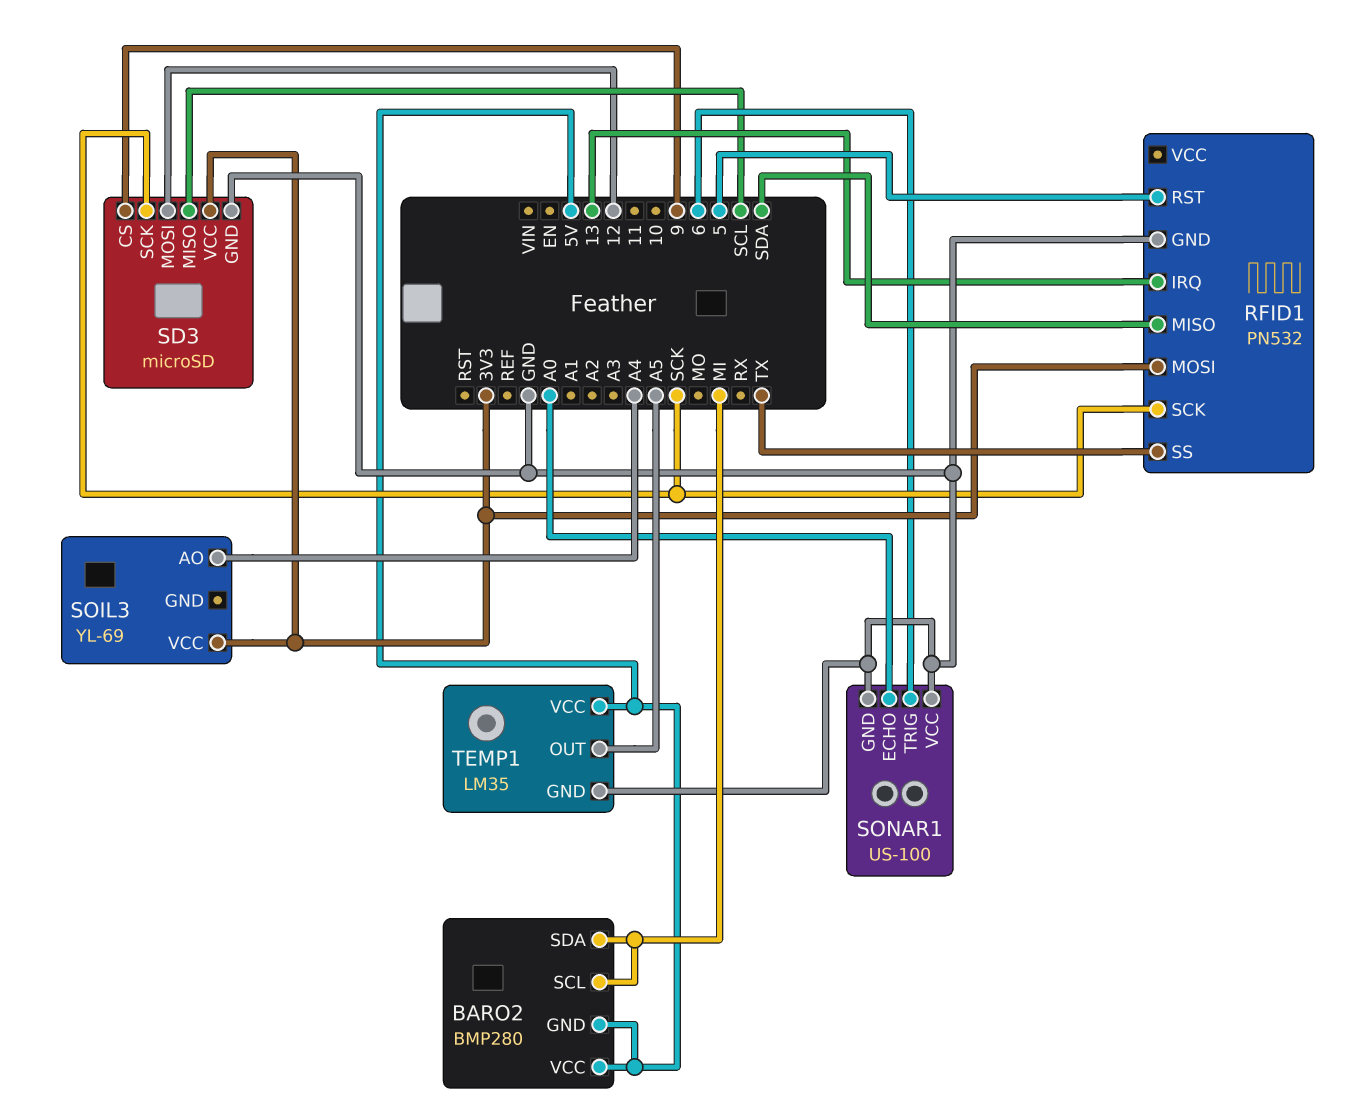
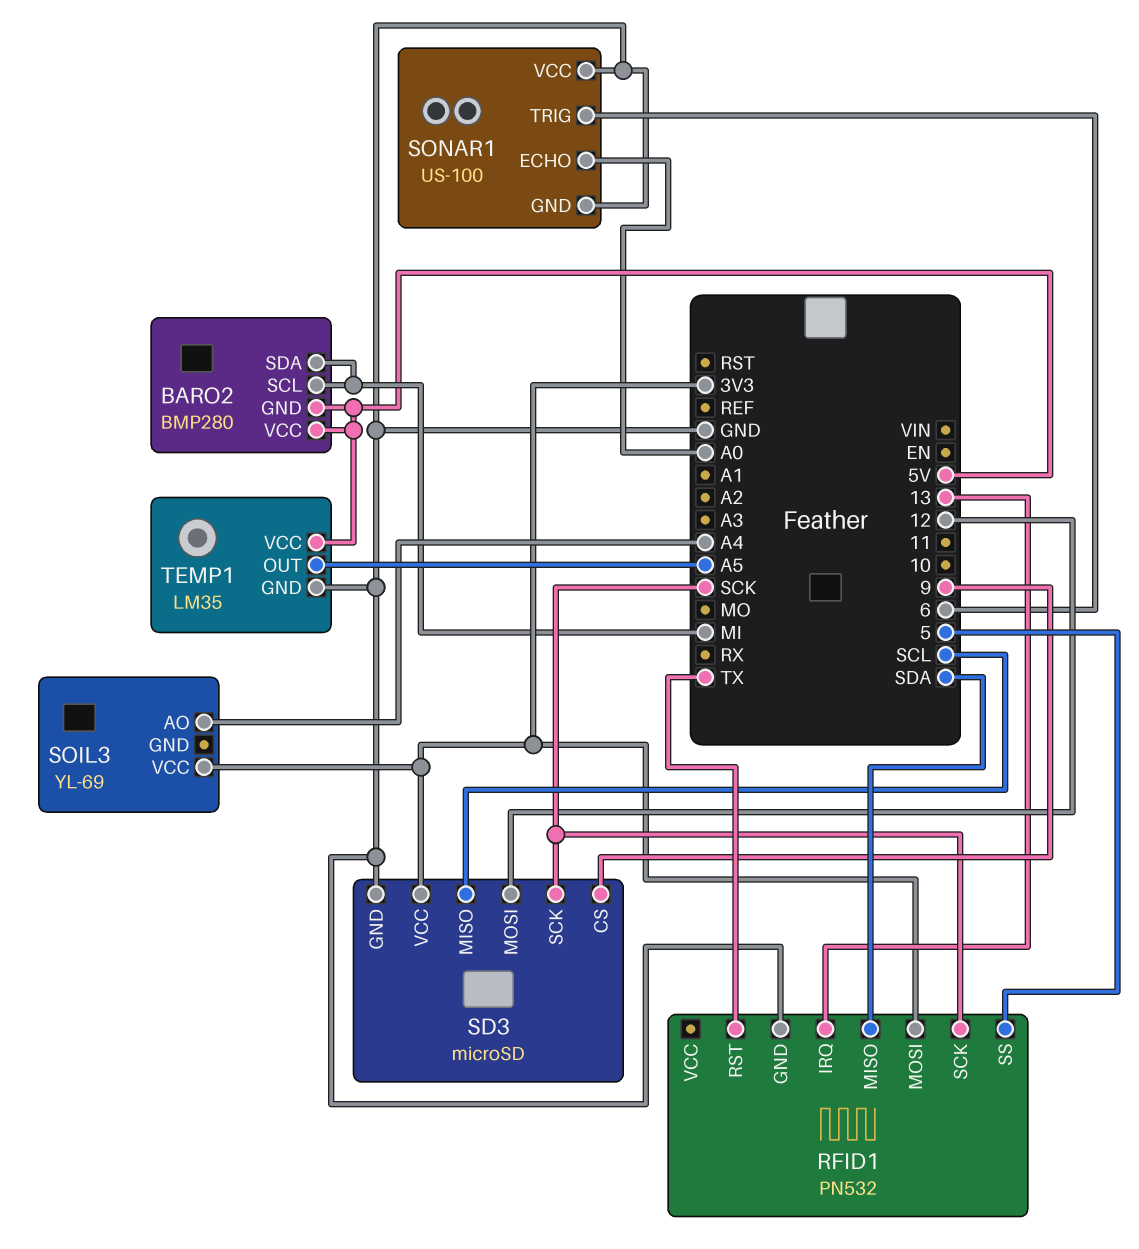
RFID1 pin RST: 5 -> TX
RFID1 pin SS: TX -> 5

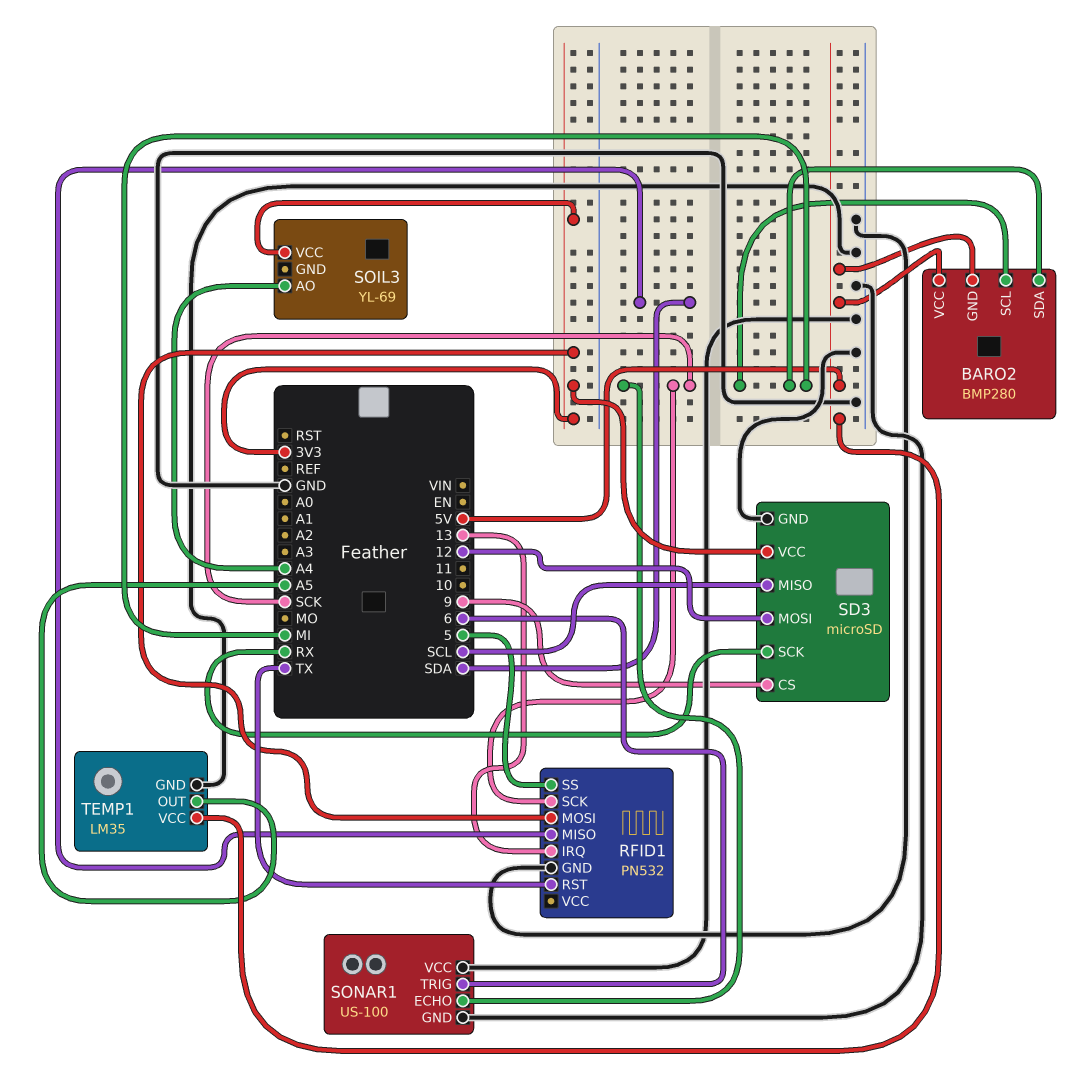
SD3 pin SCK: SCK -> RX
SONAR1 pin ECHO: A0 -> SCK

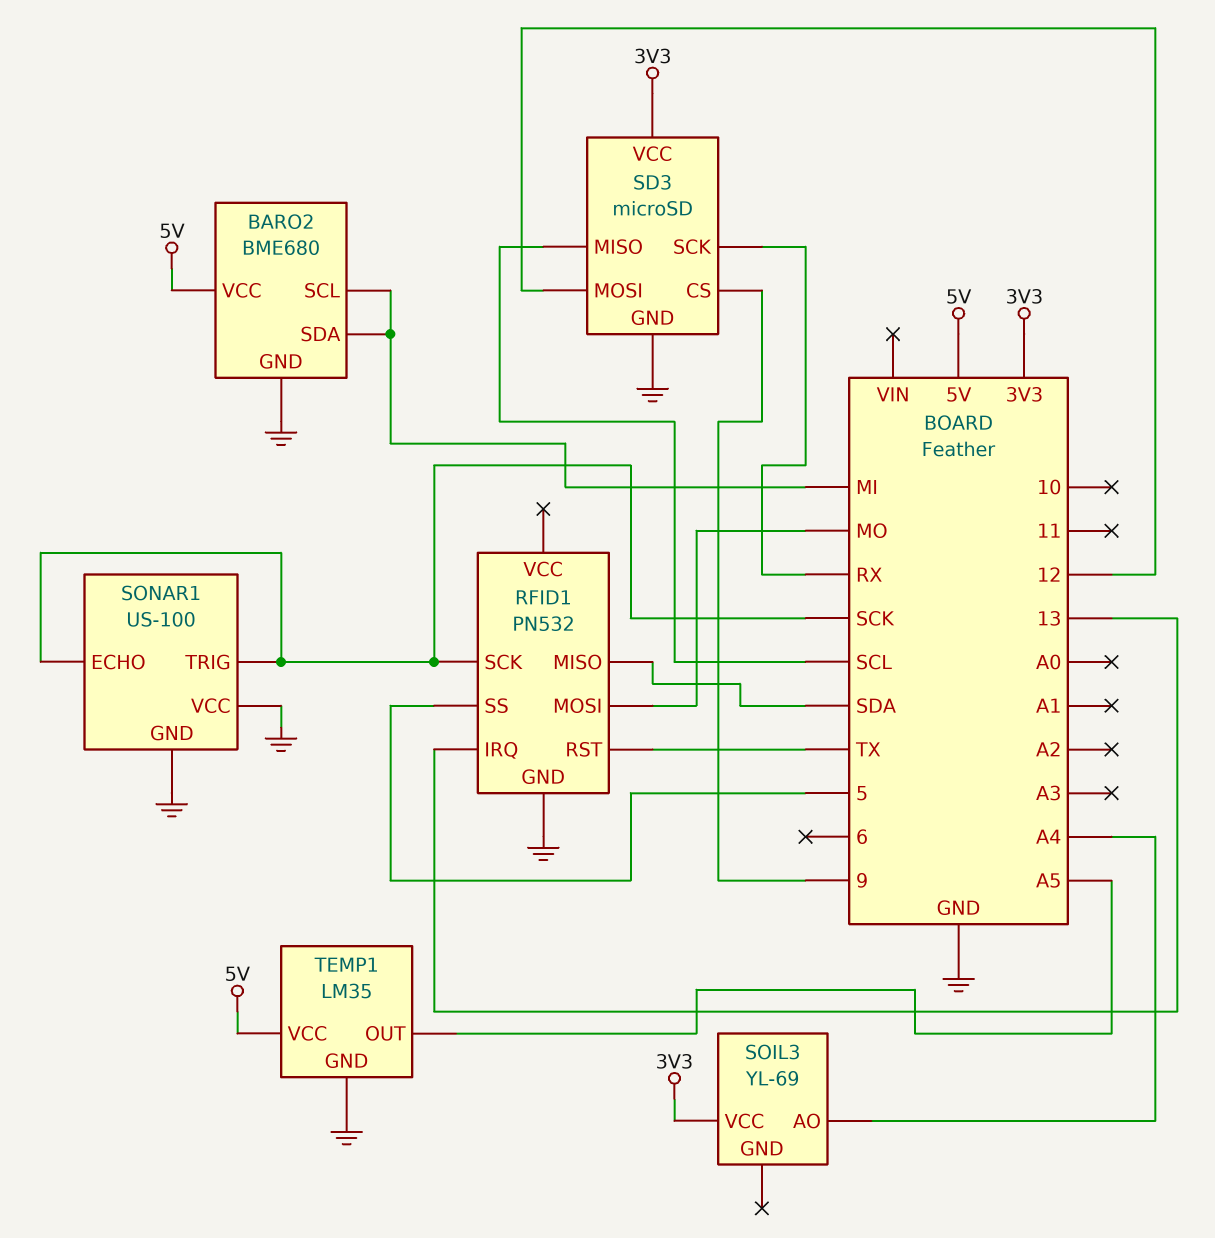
BARO2: BMP280 -> BME680
BARO2 pin GND: 5V -> GND
RFID1 pin MOSI: 3V3 -> MO
SONAR1 pin TRIG: 6 -> SCK

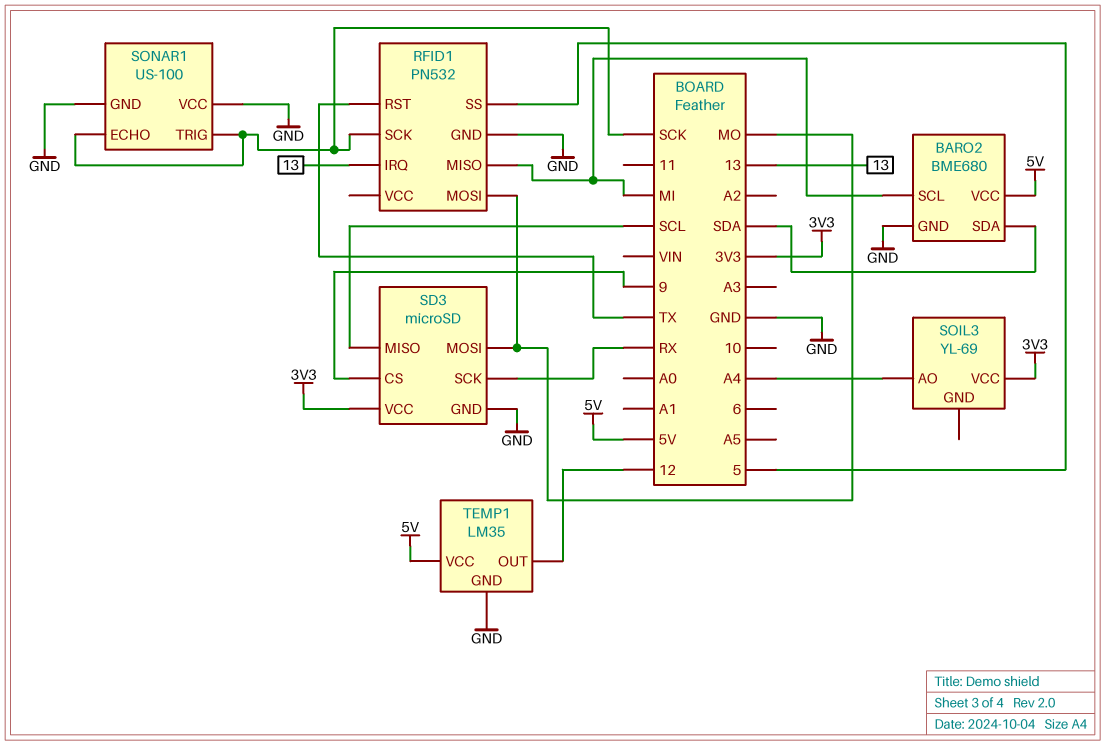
BARO2 pin SDA: MI -> SDA
RFID1 pin MISO: SDA -> MI
SD3 pin MOSI: 12 -> MO
TEMP1 pin OUT: A5 -> 12

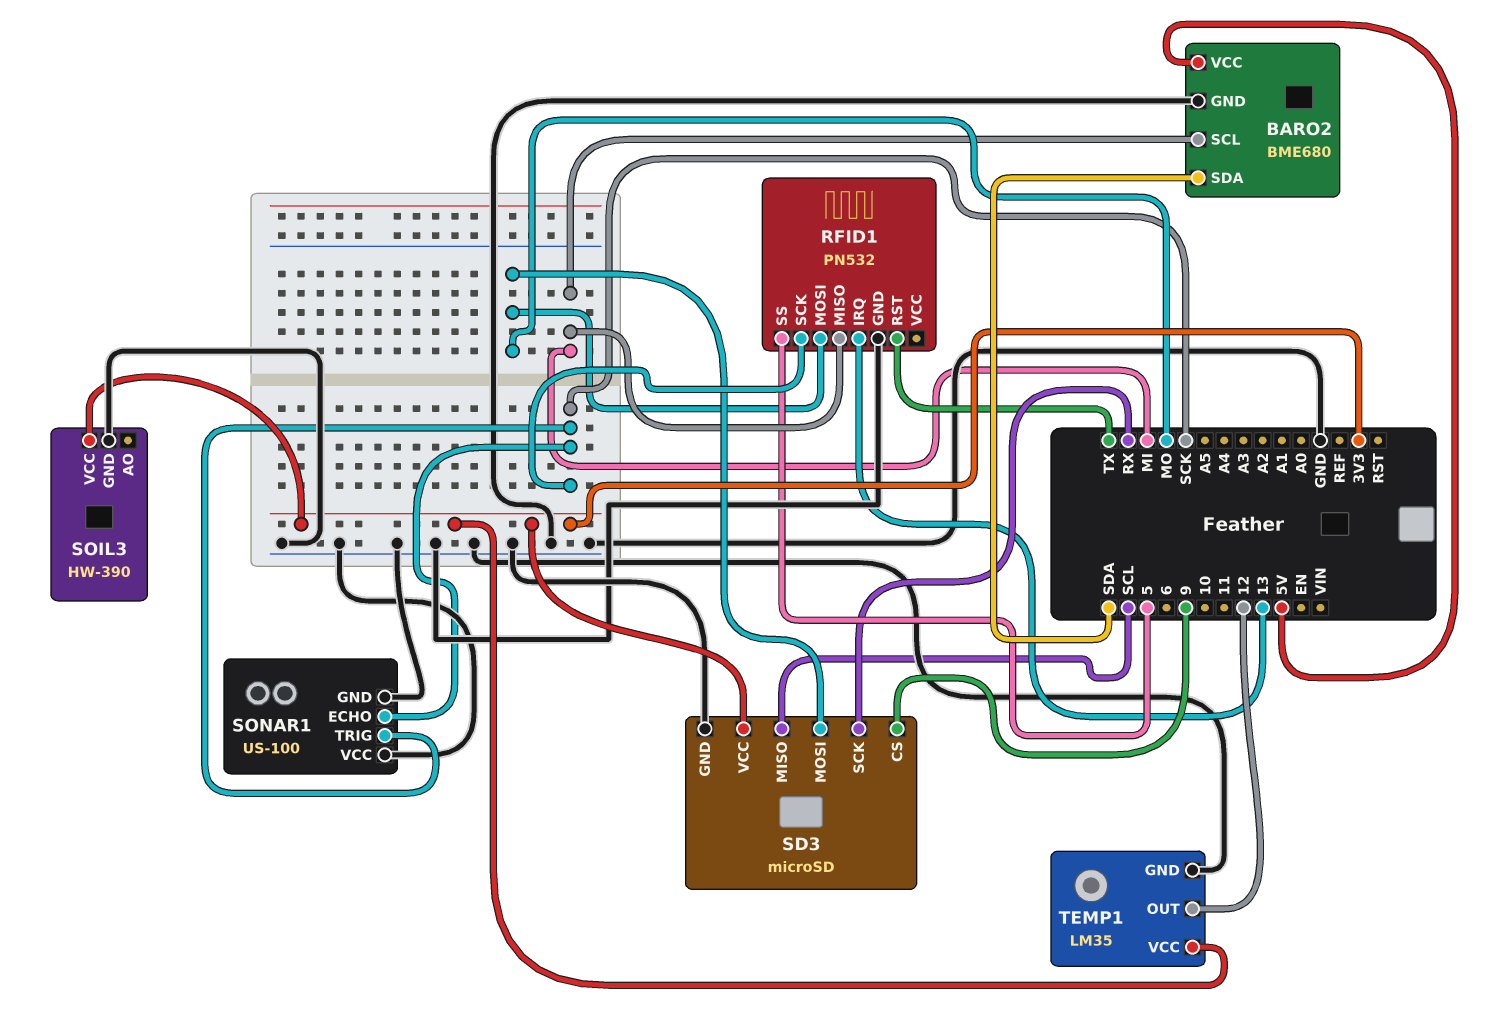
SOIL3: YL-69 -> HW-390
SOIL3 pin AO: A4 -> none
SOIL3 pin GND: none -> GND
TEMP1 pin VCC: 5V -> 3V3

